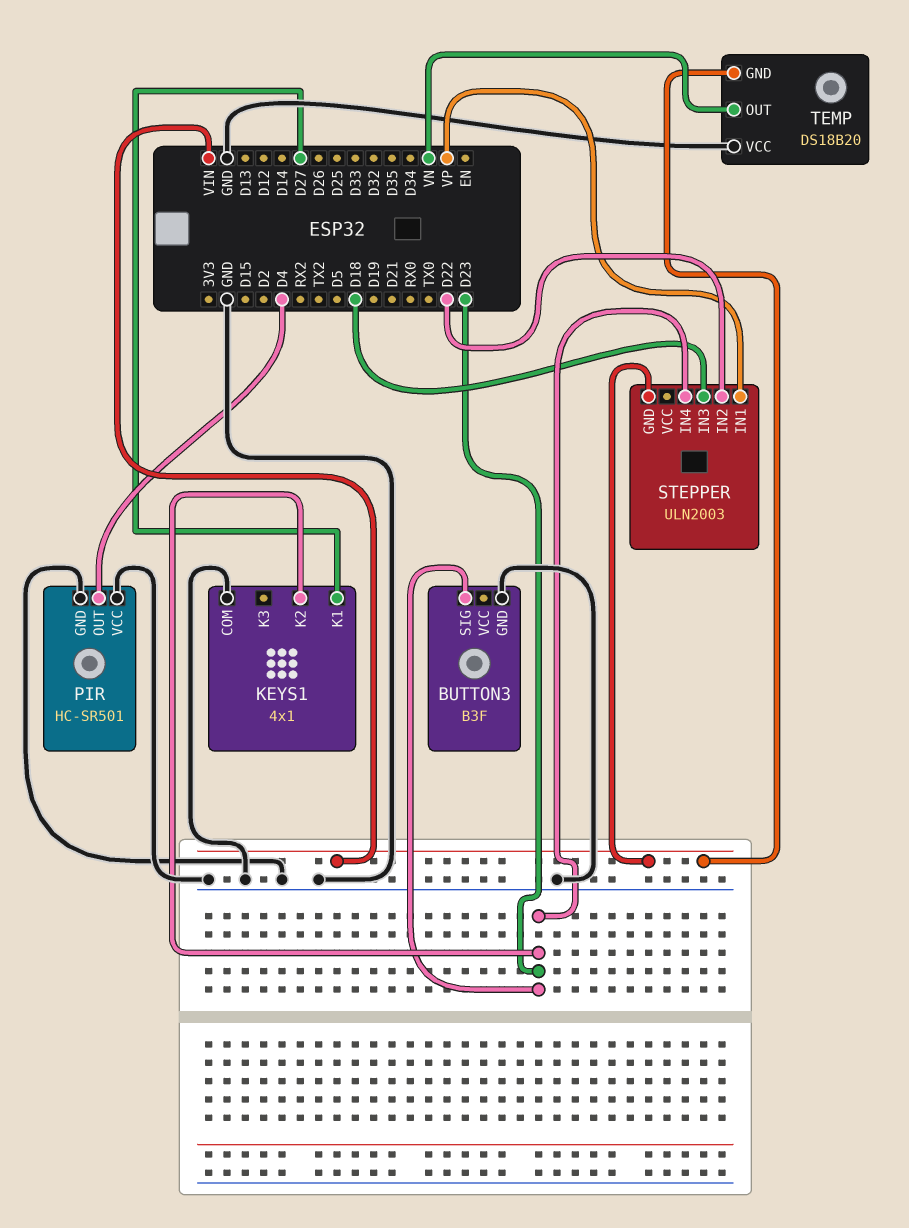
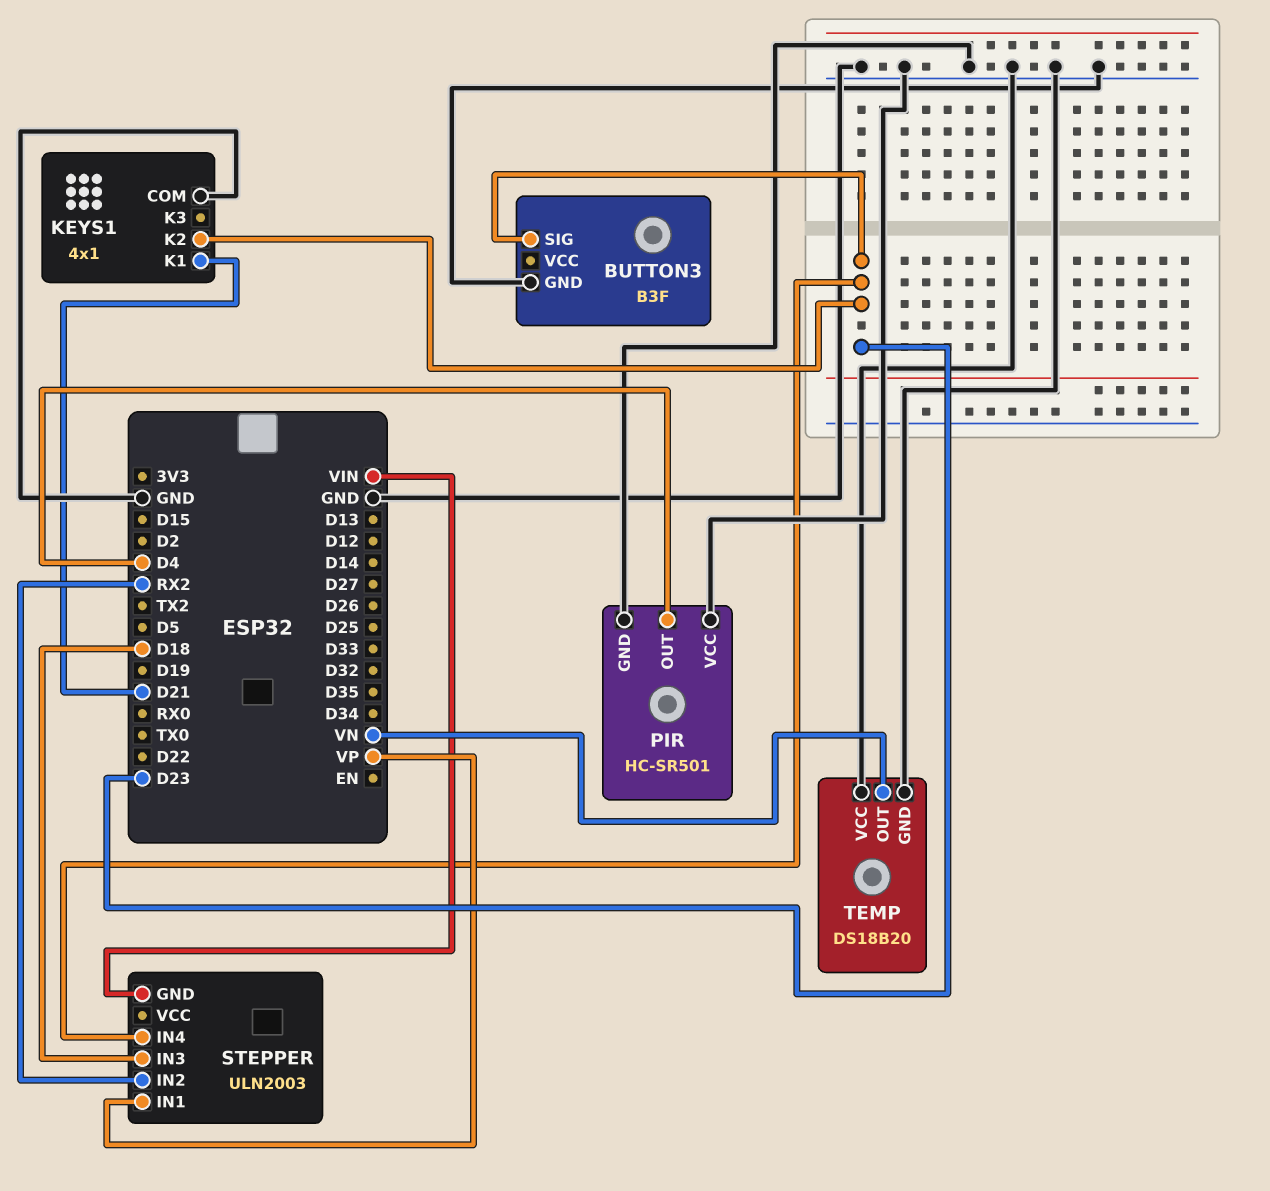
KEYS1 pin K1: D27 -> D21
STEPPER pin IN2: D22 -> RX2
TEMP pin GND: VIN -> GND

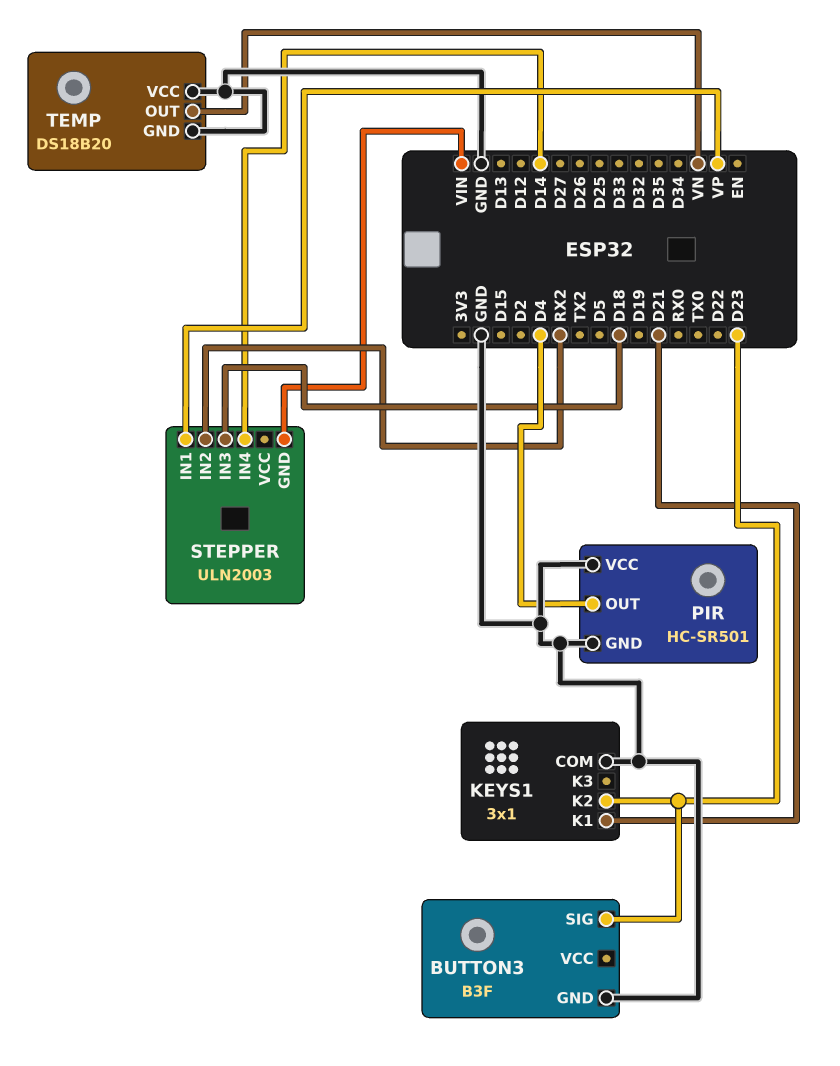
KEYS1: 4x1 -> 3x1
STEPPER pin IN4: D23 -> D14

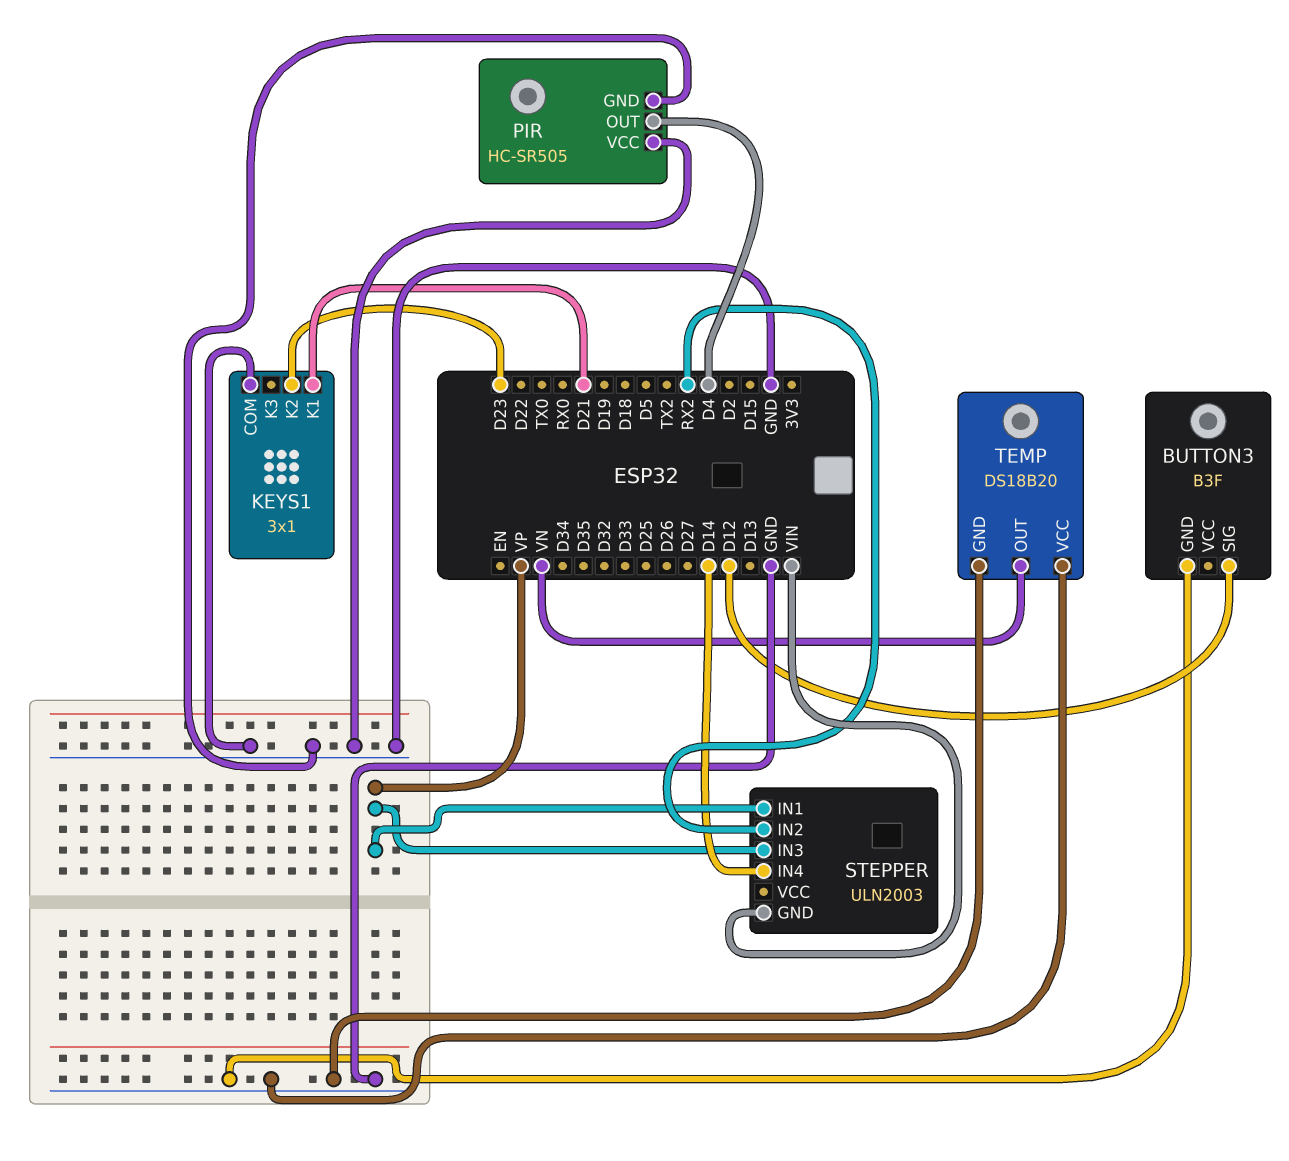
BUTTON3 pin SIG: D23 -> D12
PIR: HC-SR501 -> HC-SR505
STEPPER pin IN3: D18 -> VP

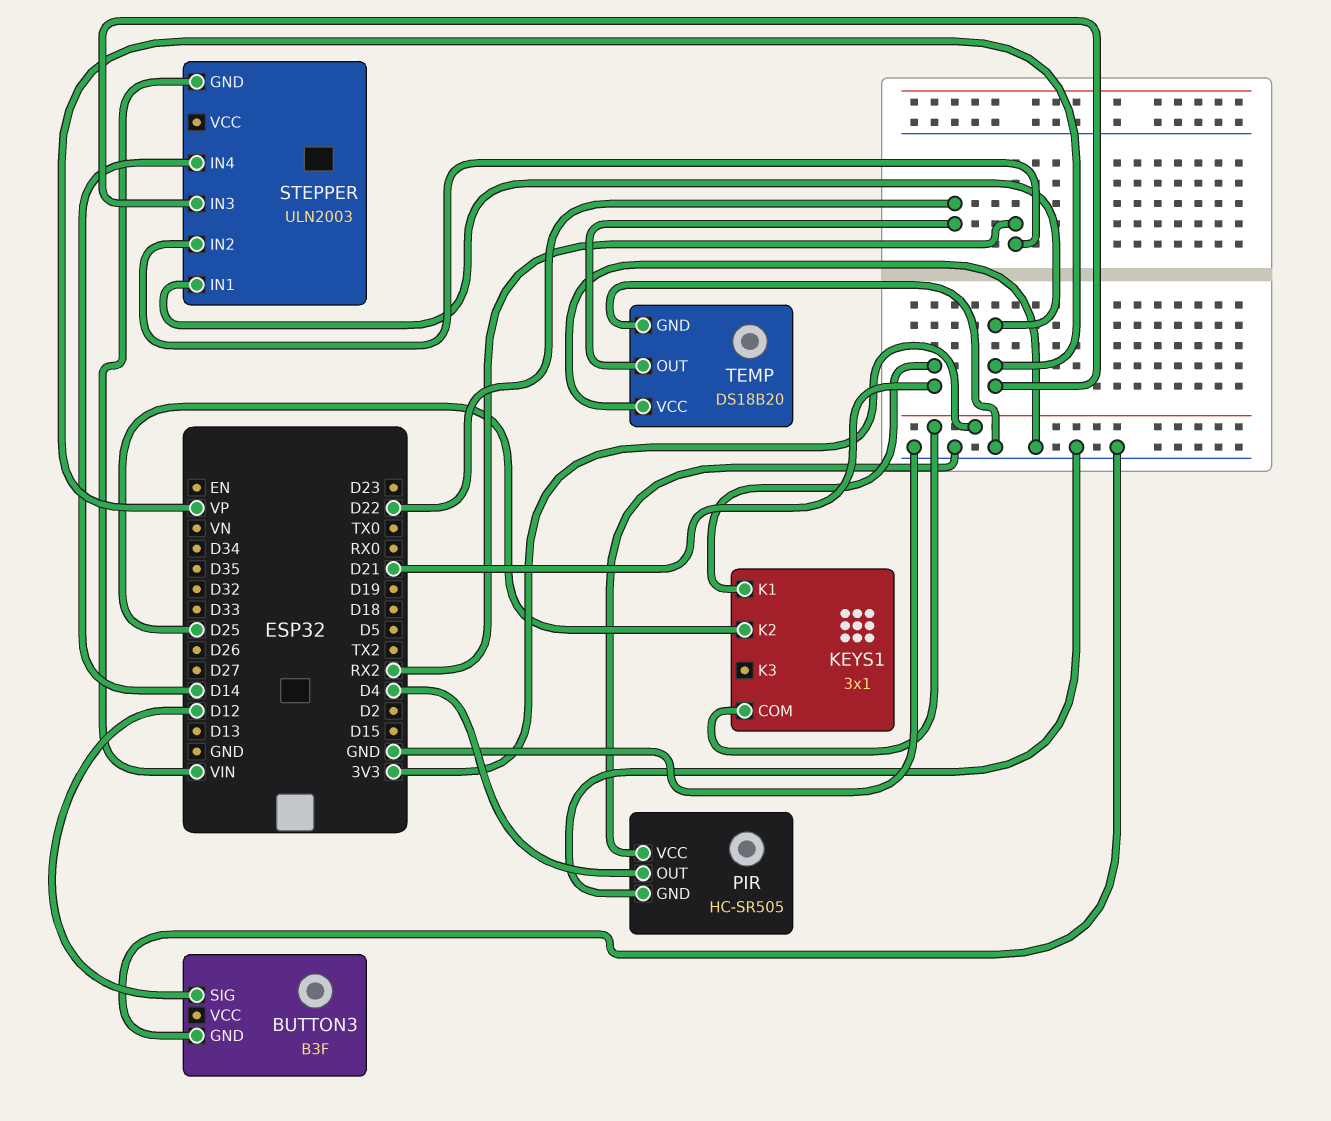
KEYS1 pin COM: GND -> 3V3
KEYS1 pin K2: D23 -> D25
TEMP pin OUT: VN -> D22

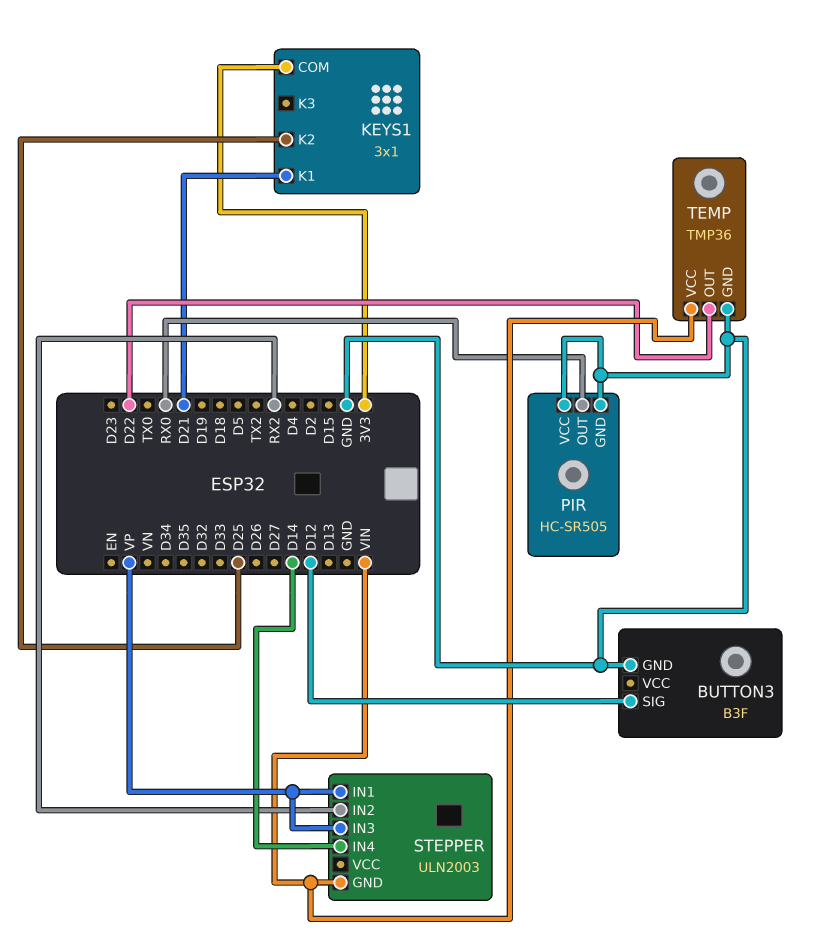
PIR pin OUT: D4 -> RX0
TEMP: DS18B20 -> TMP36
TEMP pin VCC: GND -> VIN

